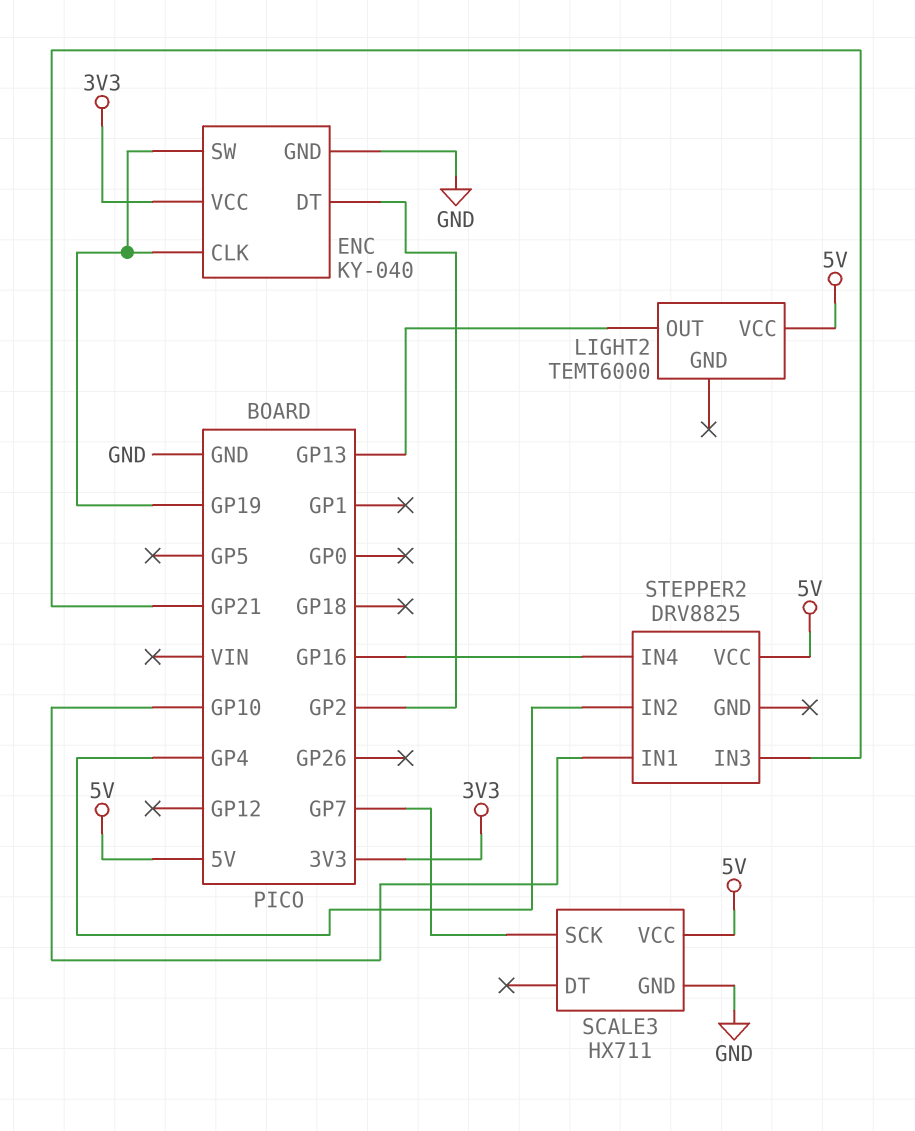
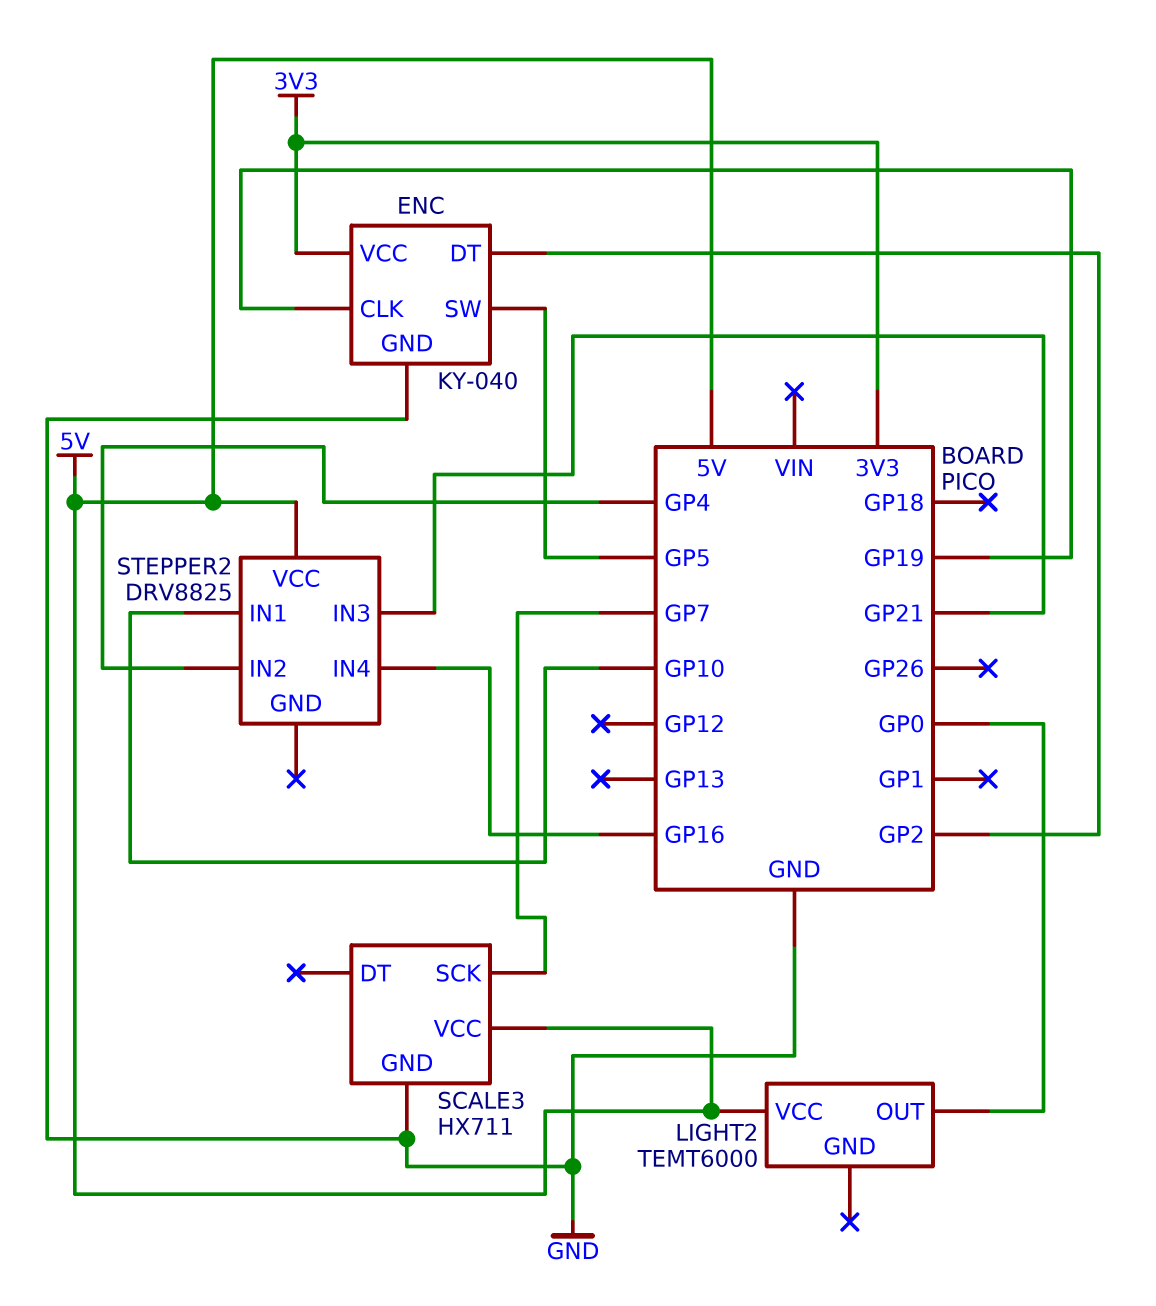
ENC pin SW: GP19 -> GP5
LIGHT2 pin OUT: GP13 -> GP0

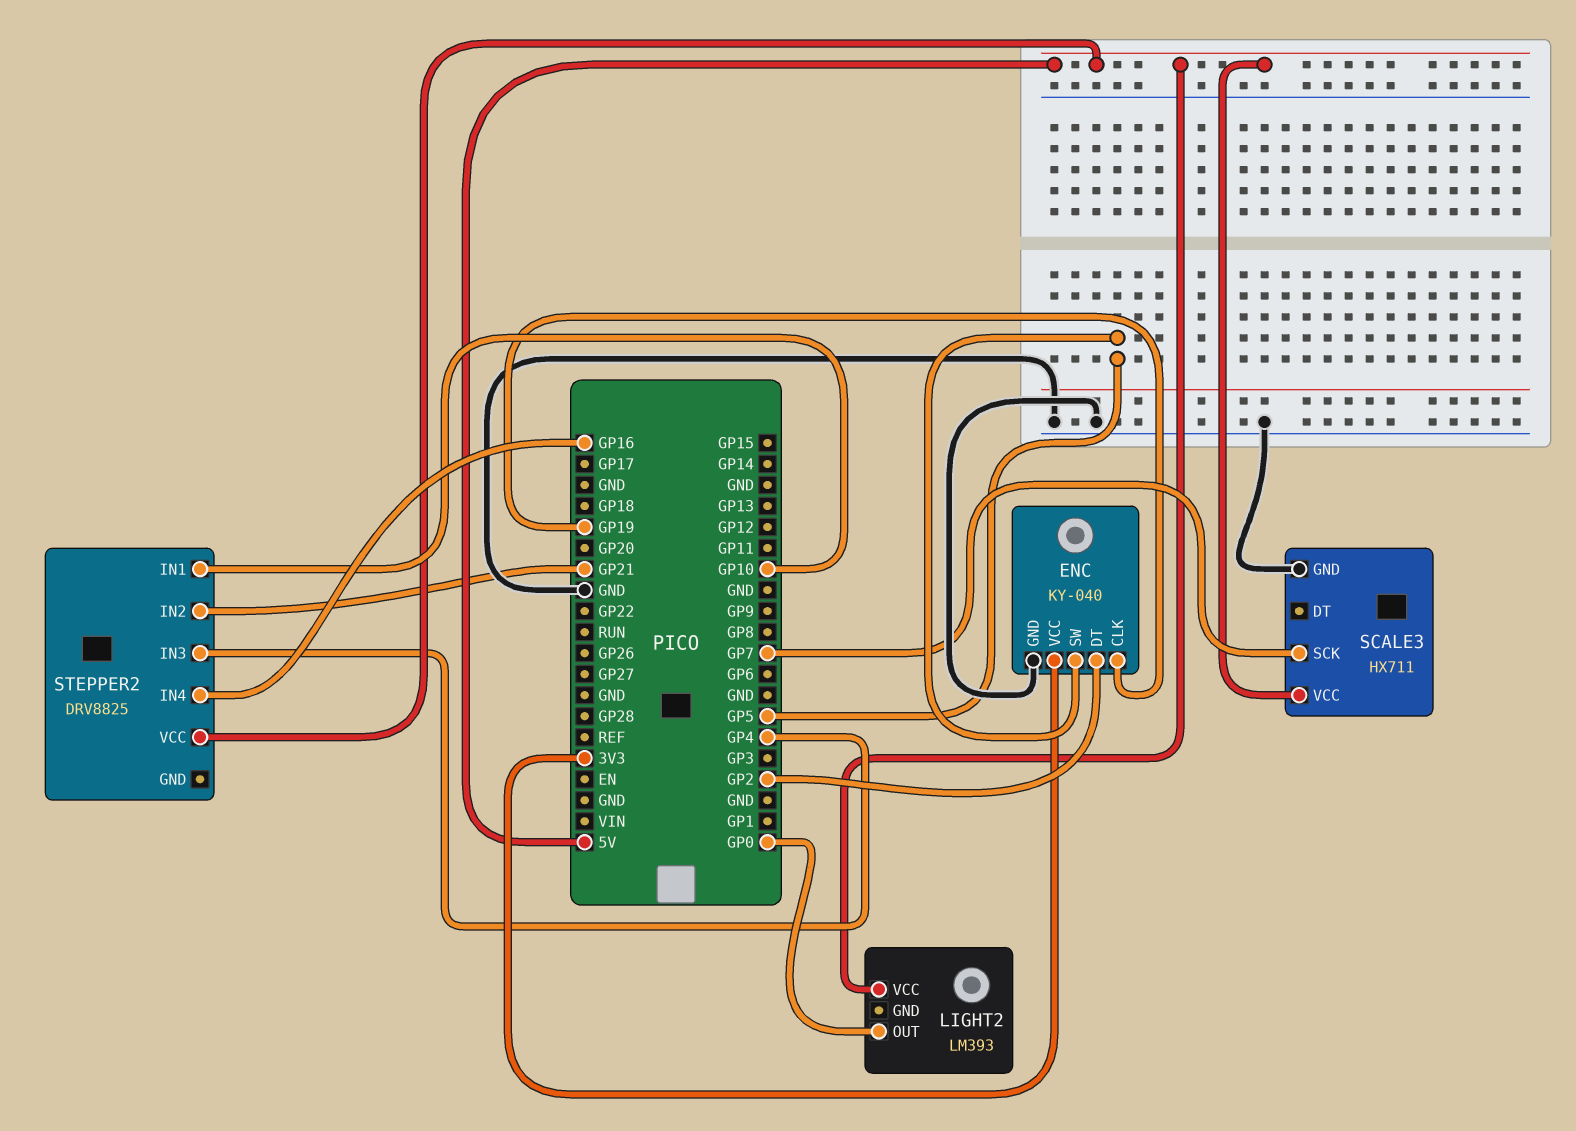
LIGHT2: TEMT6000 -> LM393
STEPPER2 pin IN2: GP4 -> GP21
STEPPER2 pin IN3: GP21 -> GP4

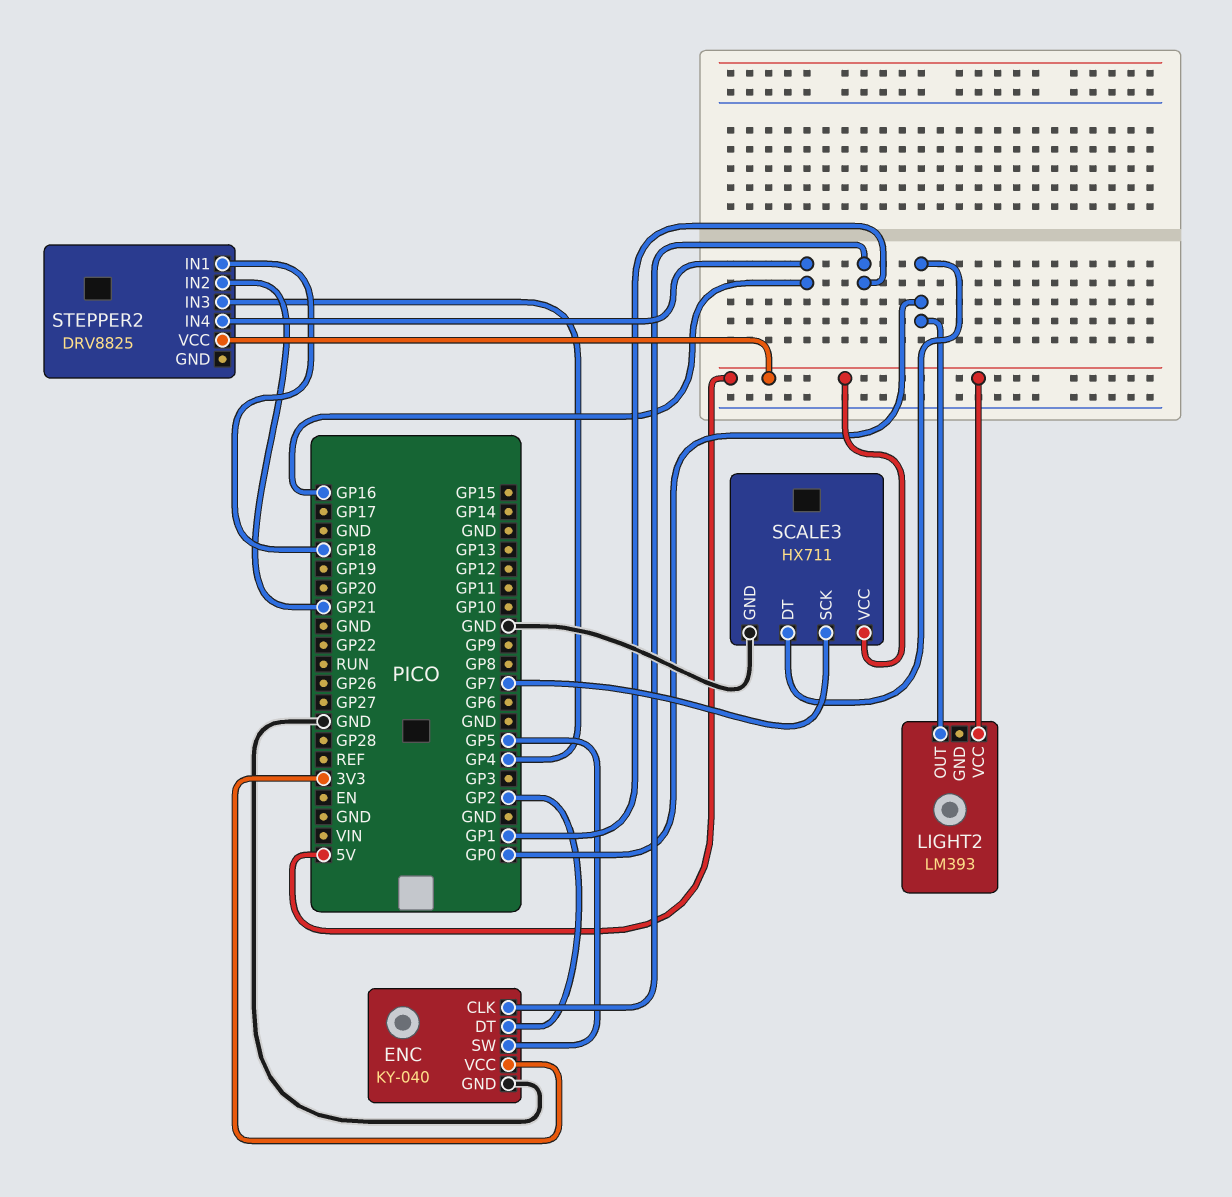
ENC pin CLK: GP19 -> GP1
SCALE3 pin DT: none -> GP0
STEPPER2 pin IN1: GP10 -> GP18

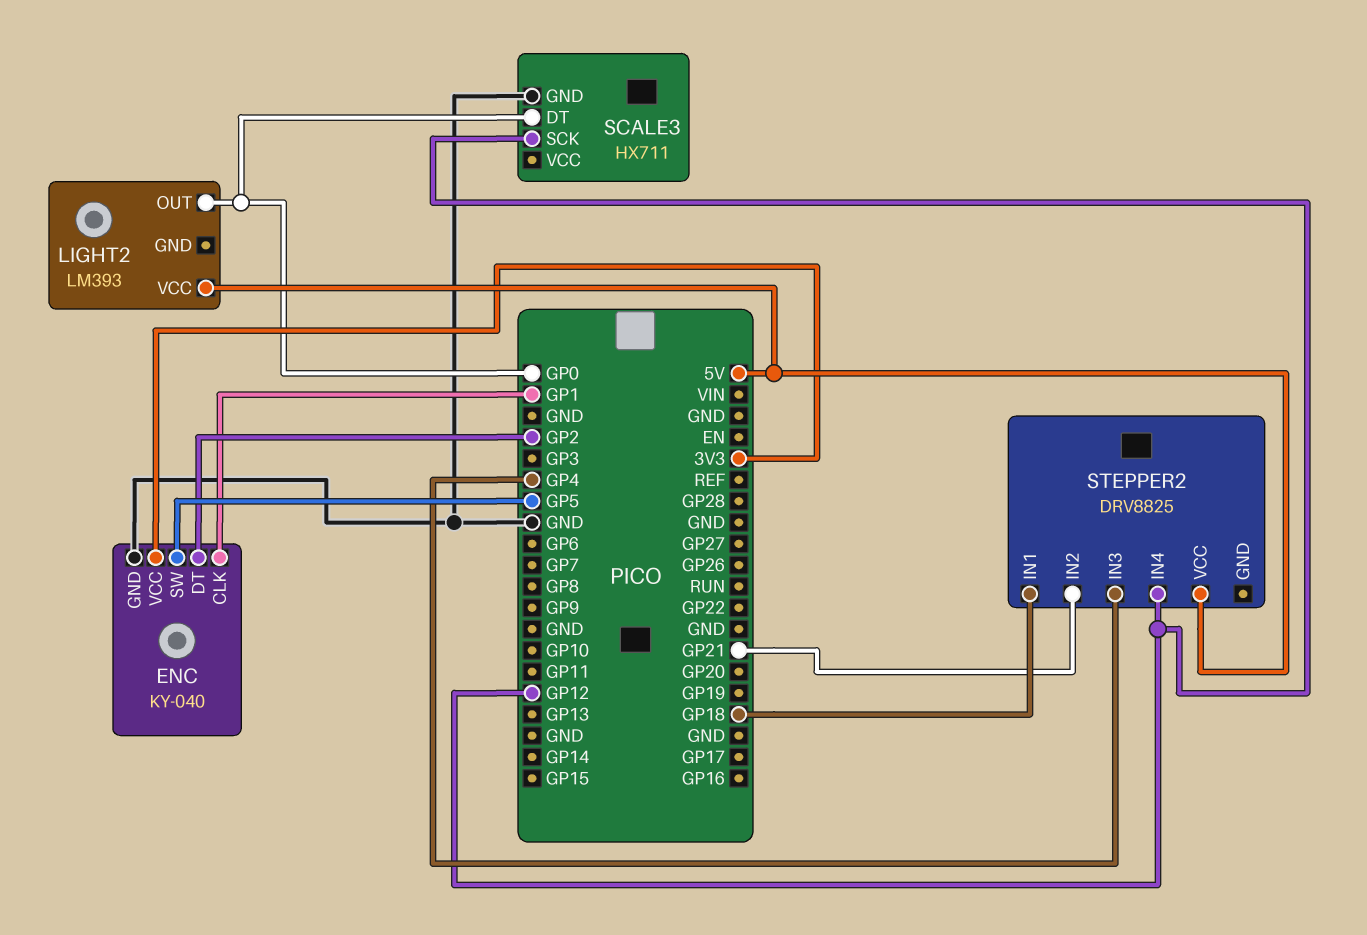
SCALE3 pin SCK: GP7 -> GP12
SCALE3 pin VCC: 5V -> none
STEPPER2 pin IN4: GP16 -> GP12

